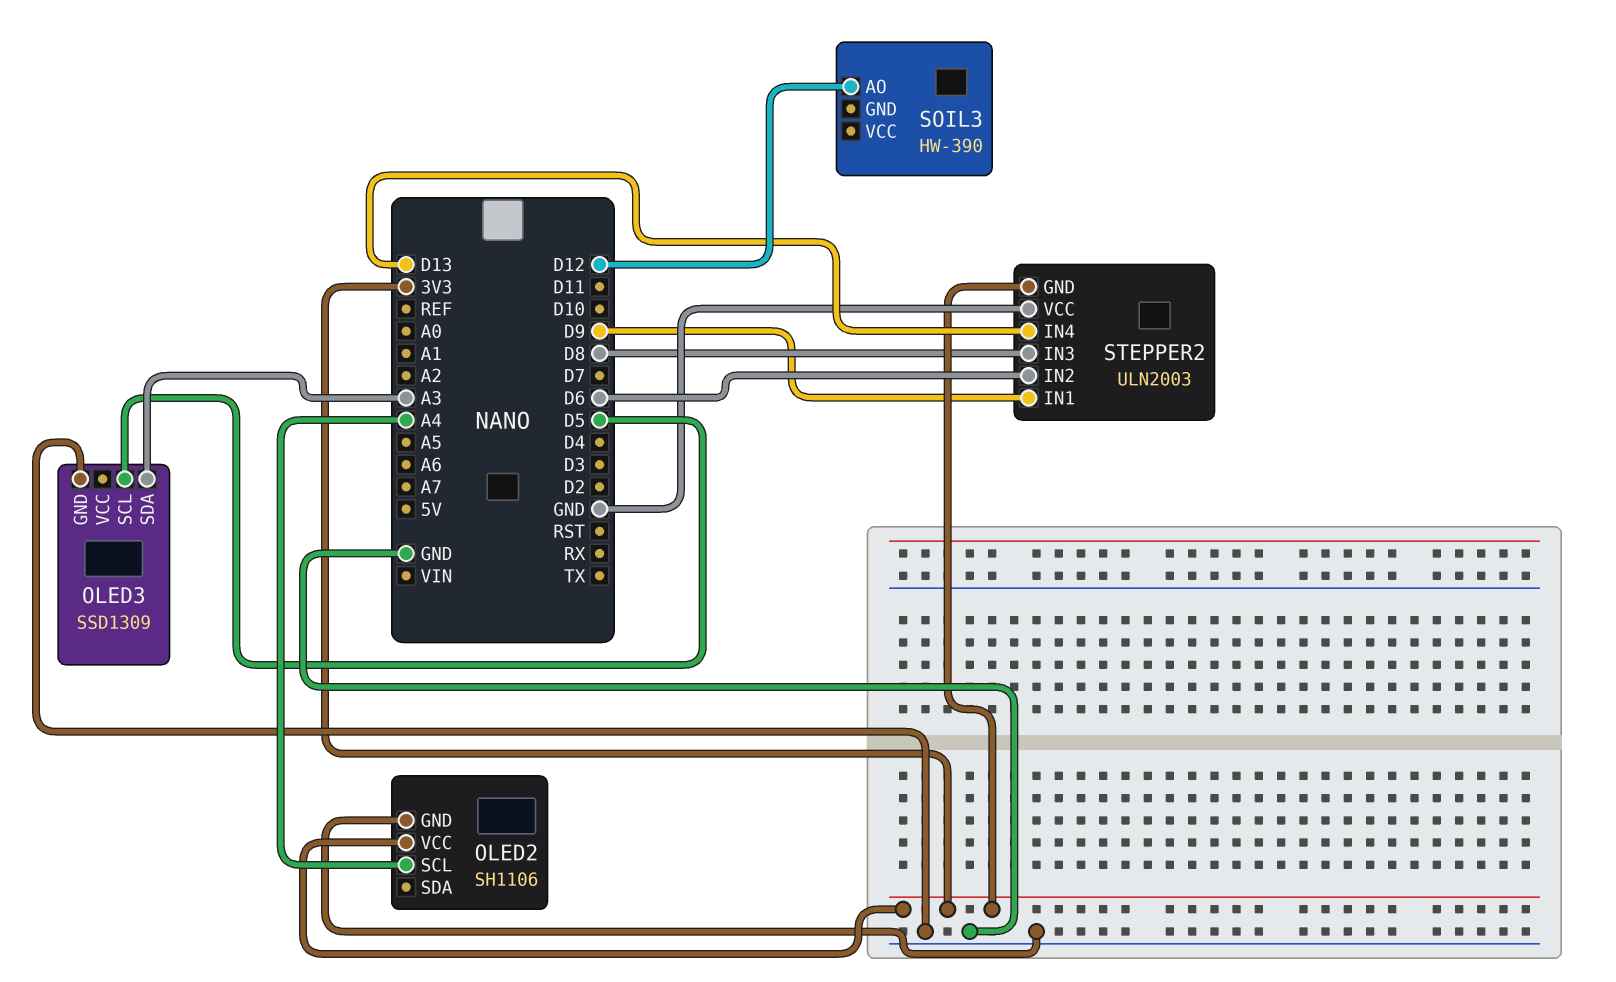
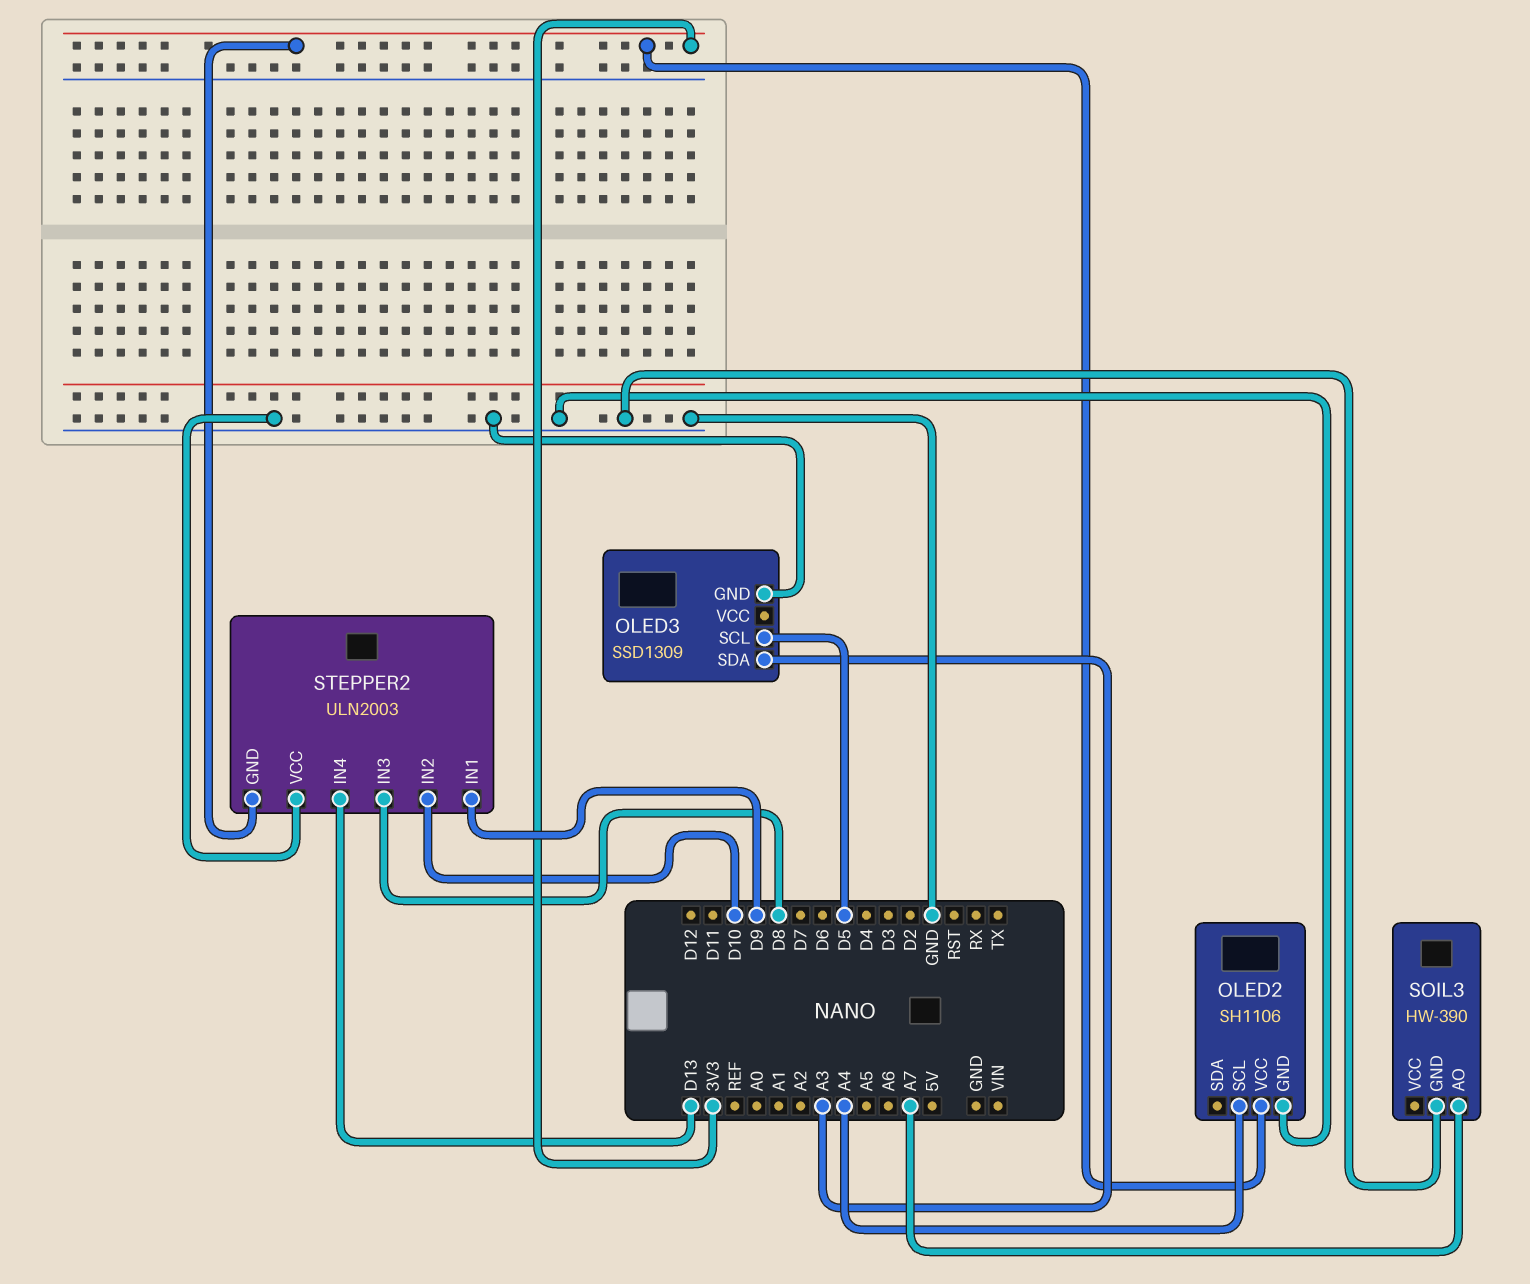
SOIL3 pin AO: D12 -> A7
SOIL3 pin GND: none -> GND
STEPPER2 pin IN2: D6 -> D10

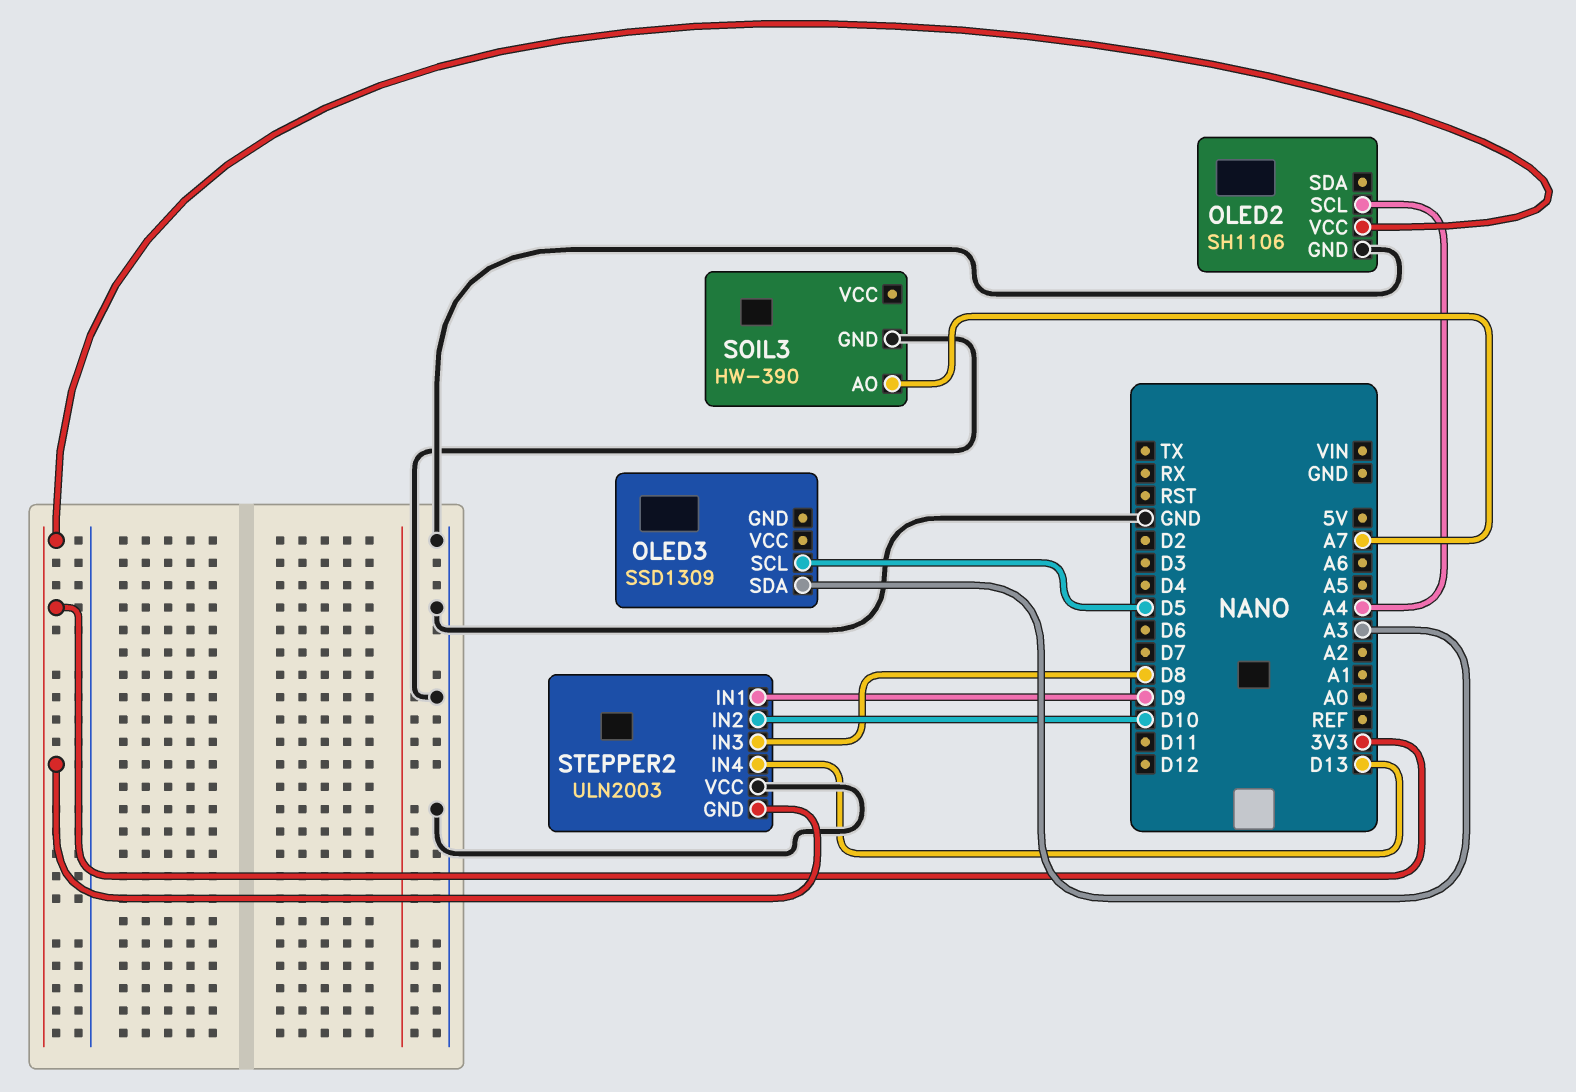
OLED3 pin GND: GND -> none

